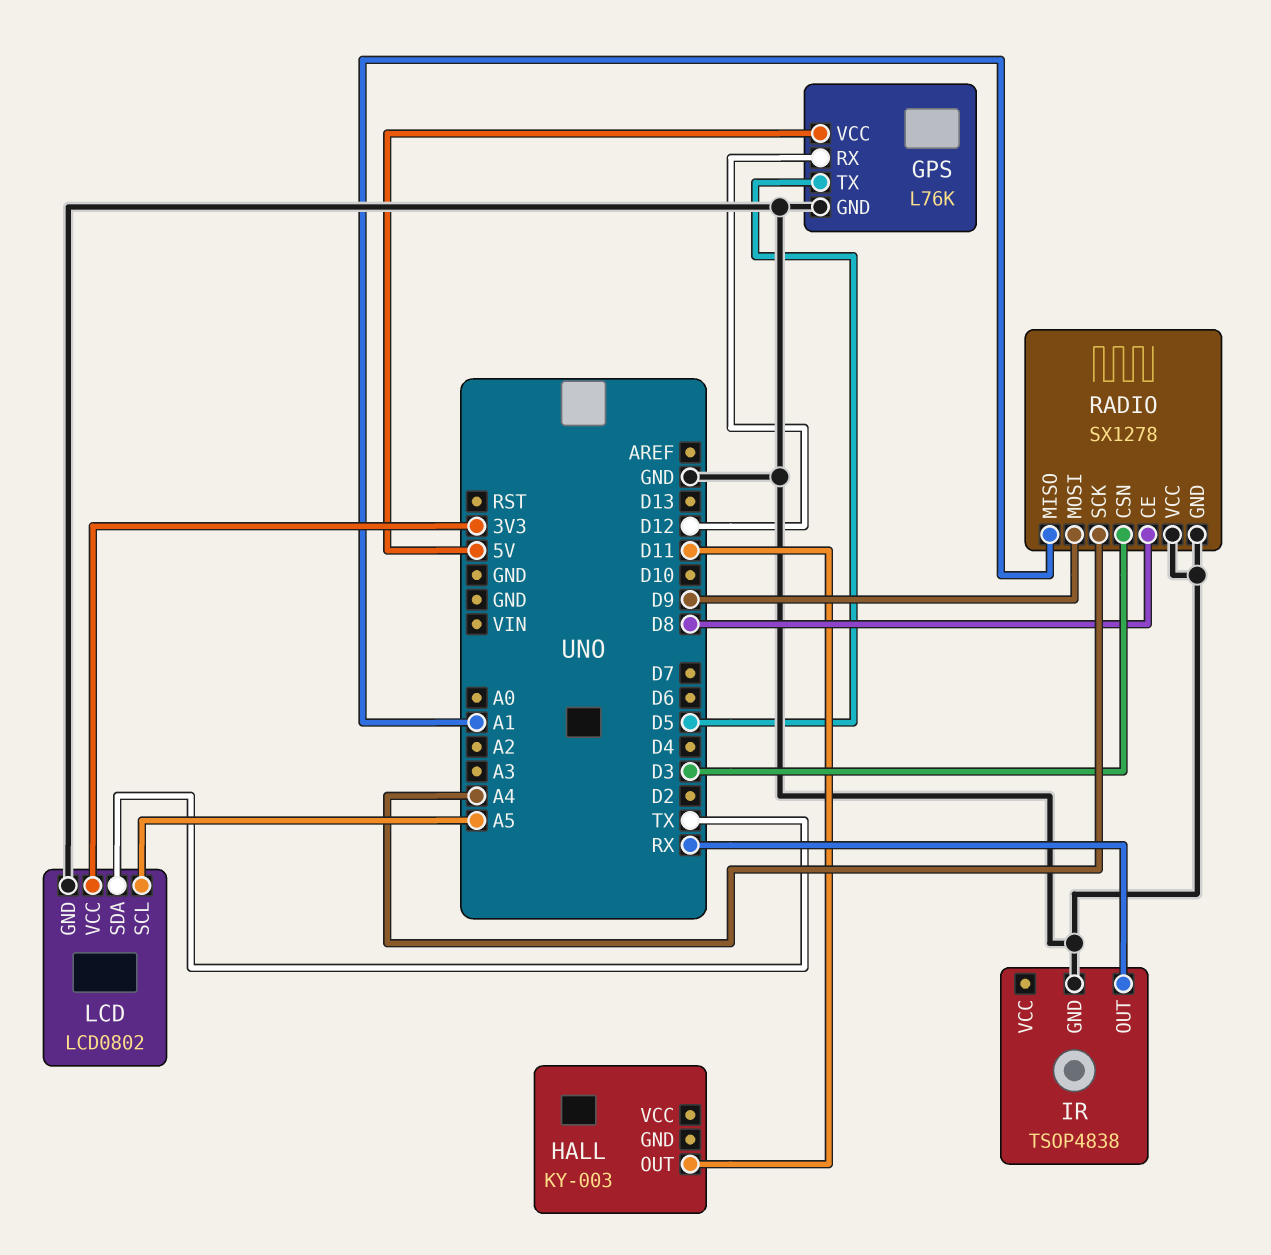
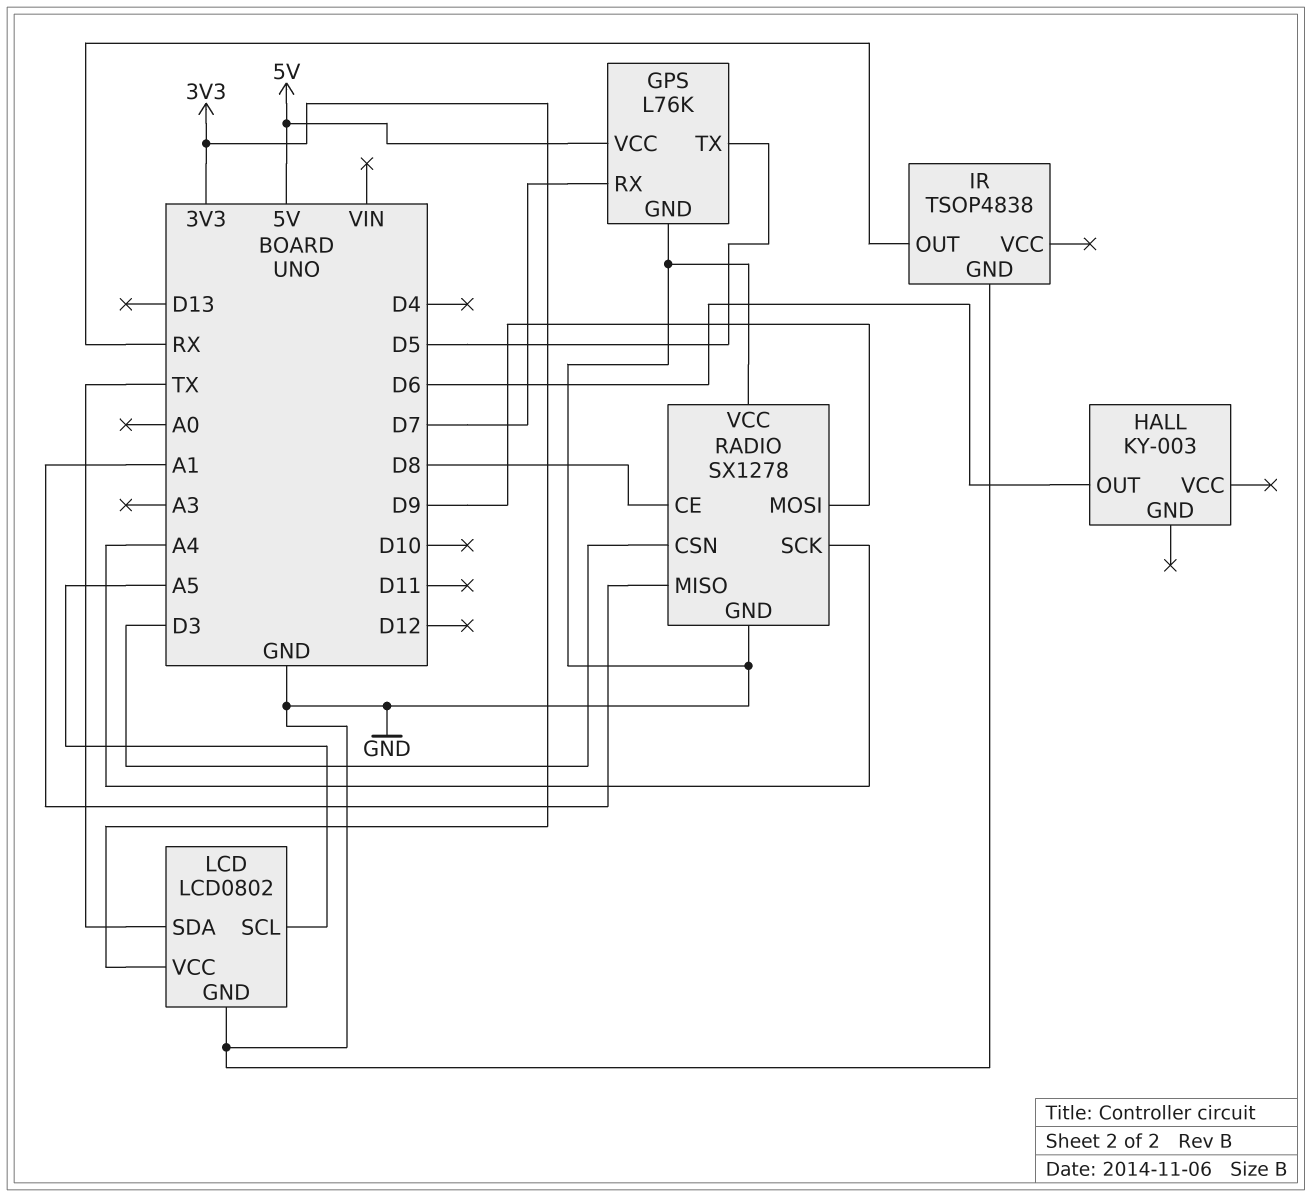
GPS pin RX: D12 -> D7
HALL pin OUT: D11 -> D6

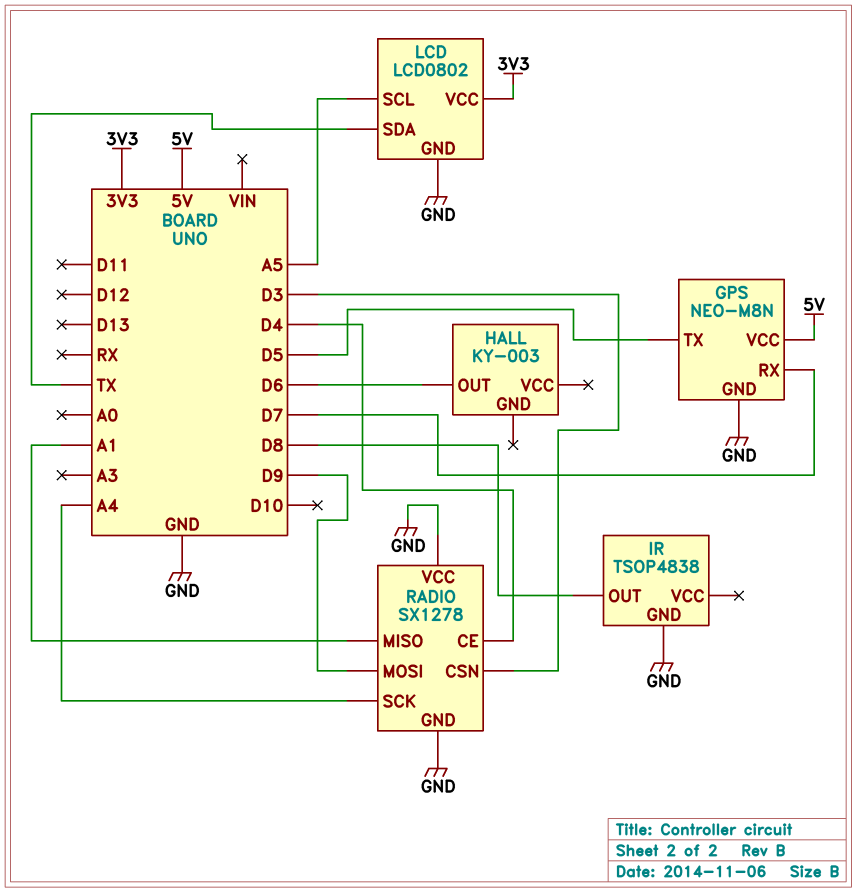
GPS: L76K -> NEO-M8N
IR pin OUT: RX -> D8
RADIO pin CE: D8 -> D4

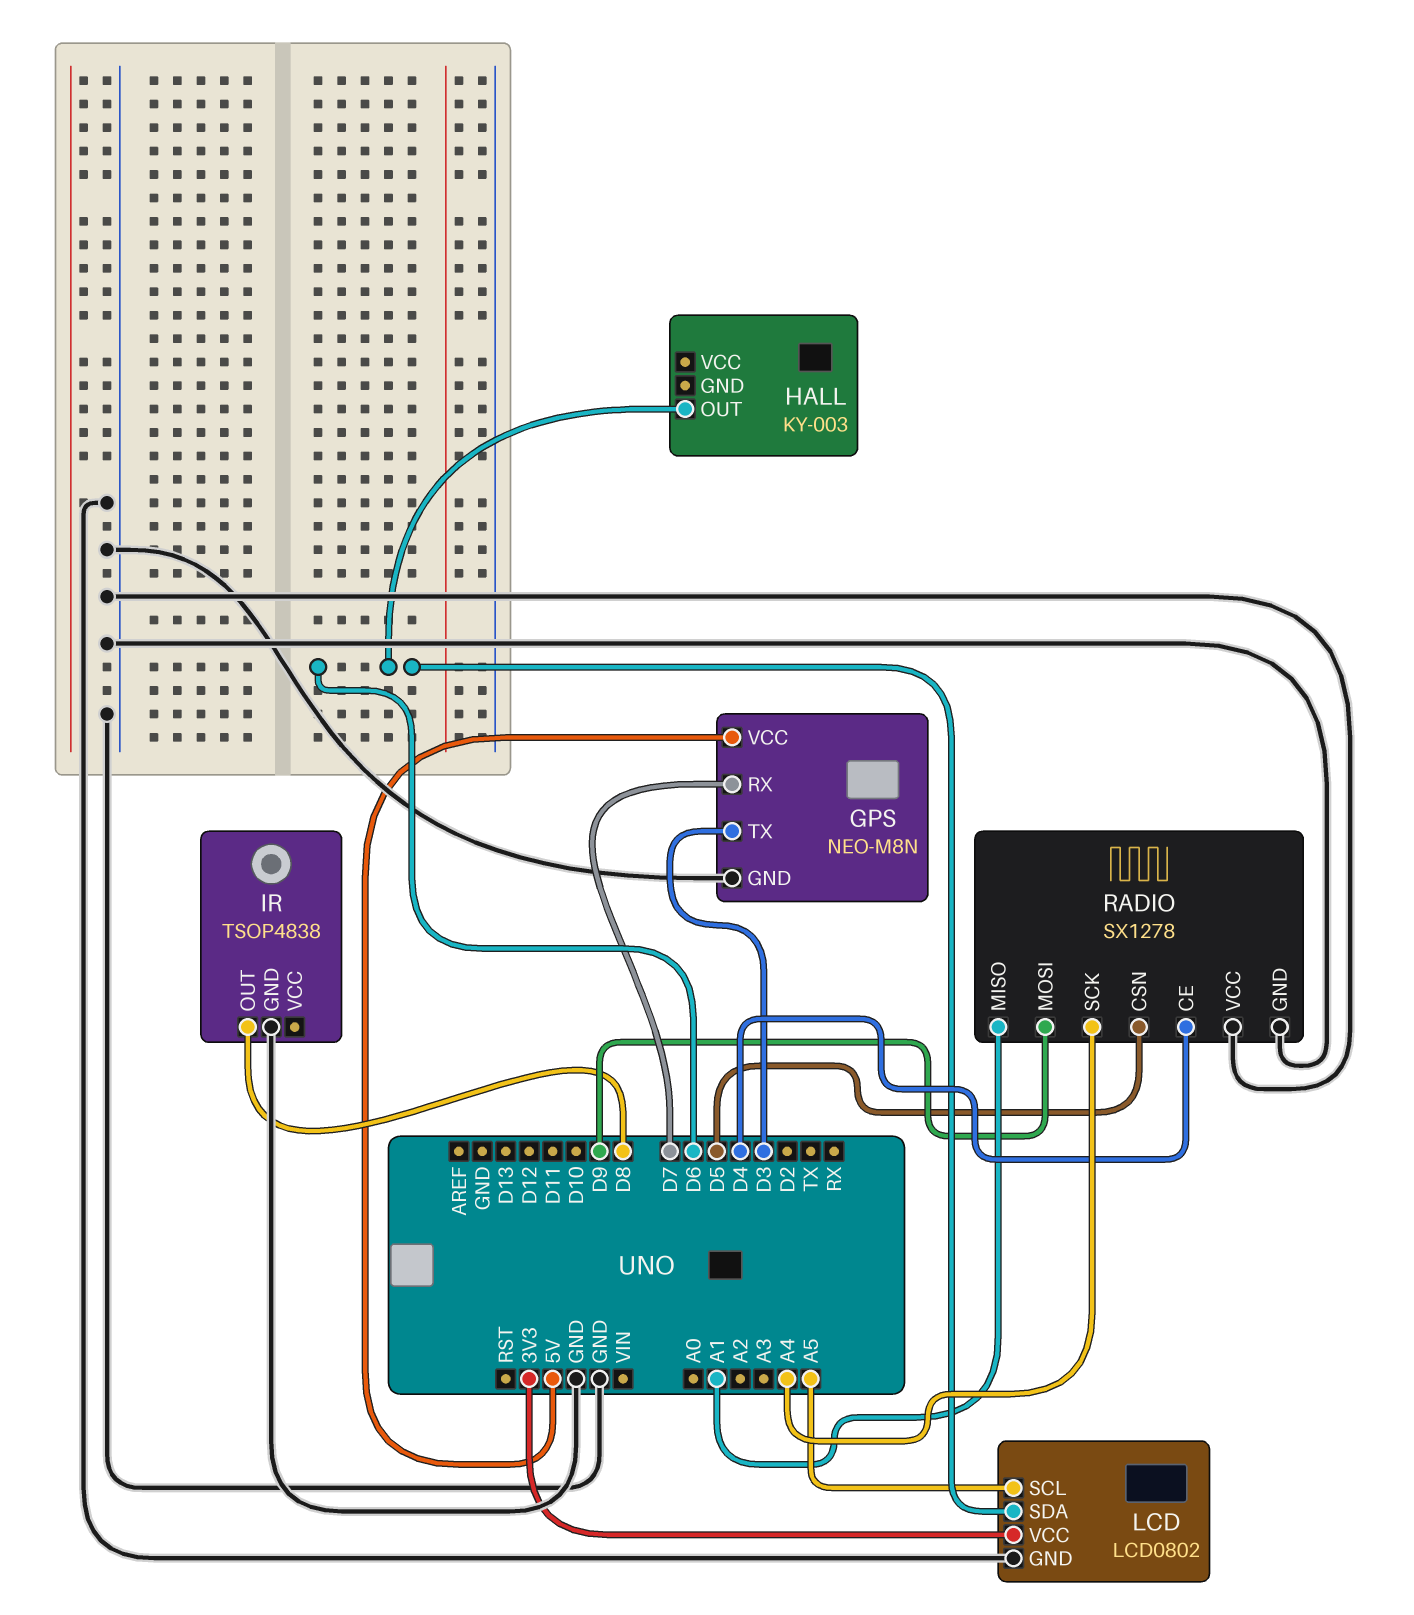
GPS pin TX: D5 -> D3
LCD pin SDA: TX -> D6
RADIO pin CSN: D3 -> D5

